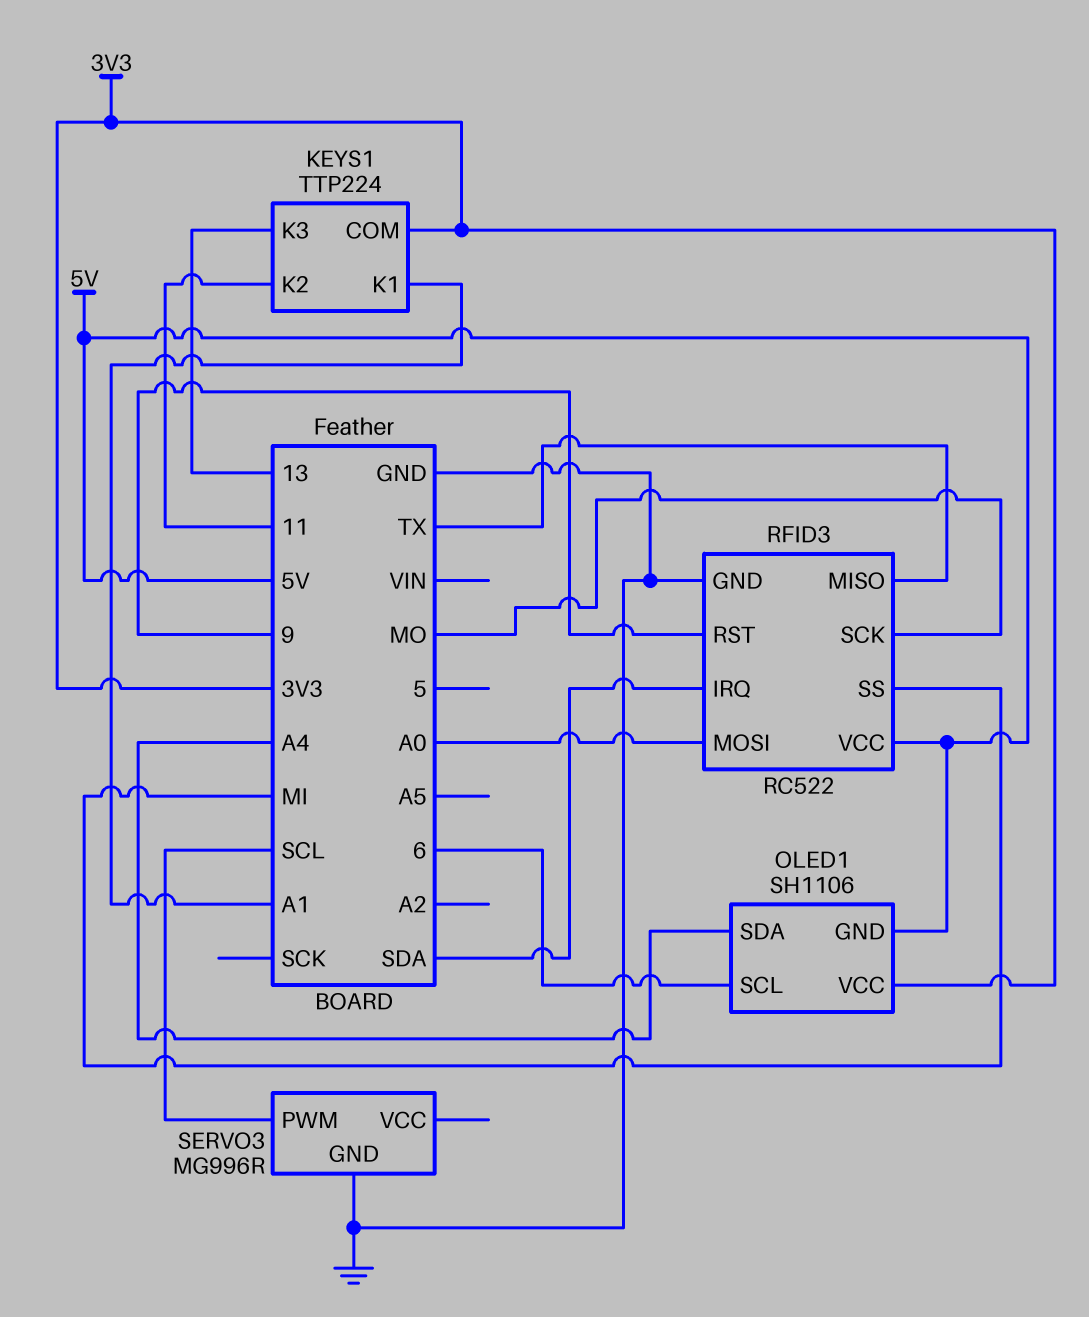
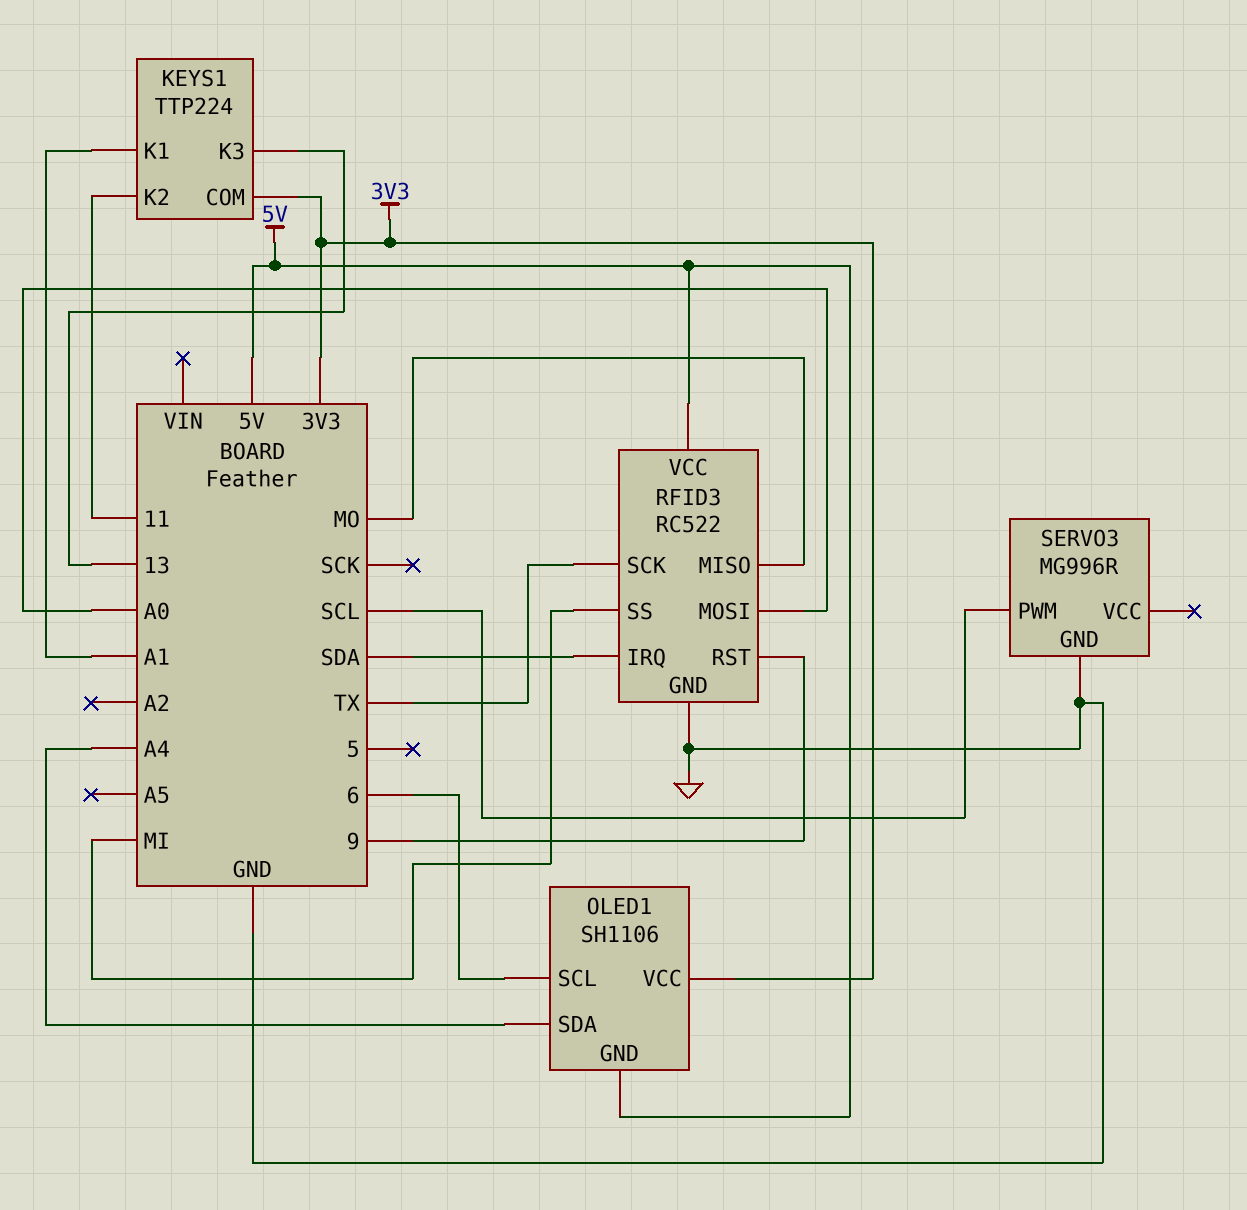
RFID3 pin MISO: TX -> MO
RFID3 pin SCK: MO -> TX

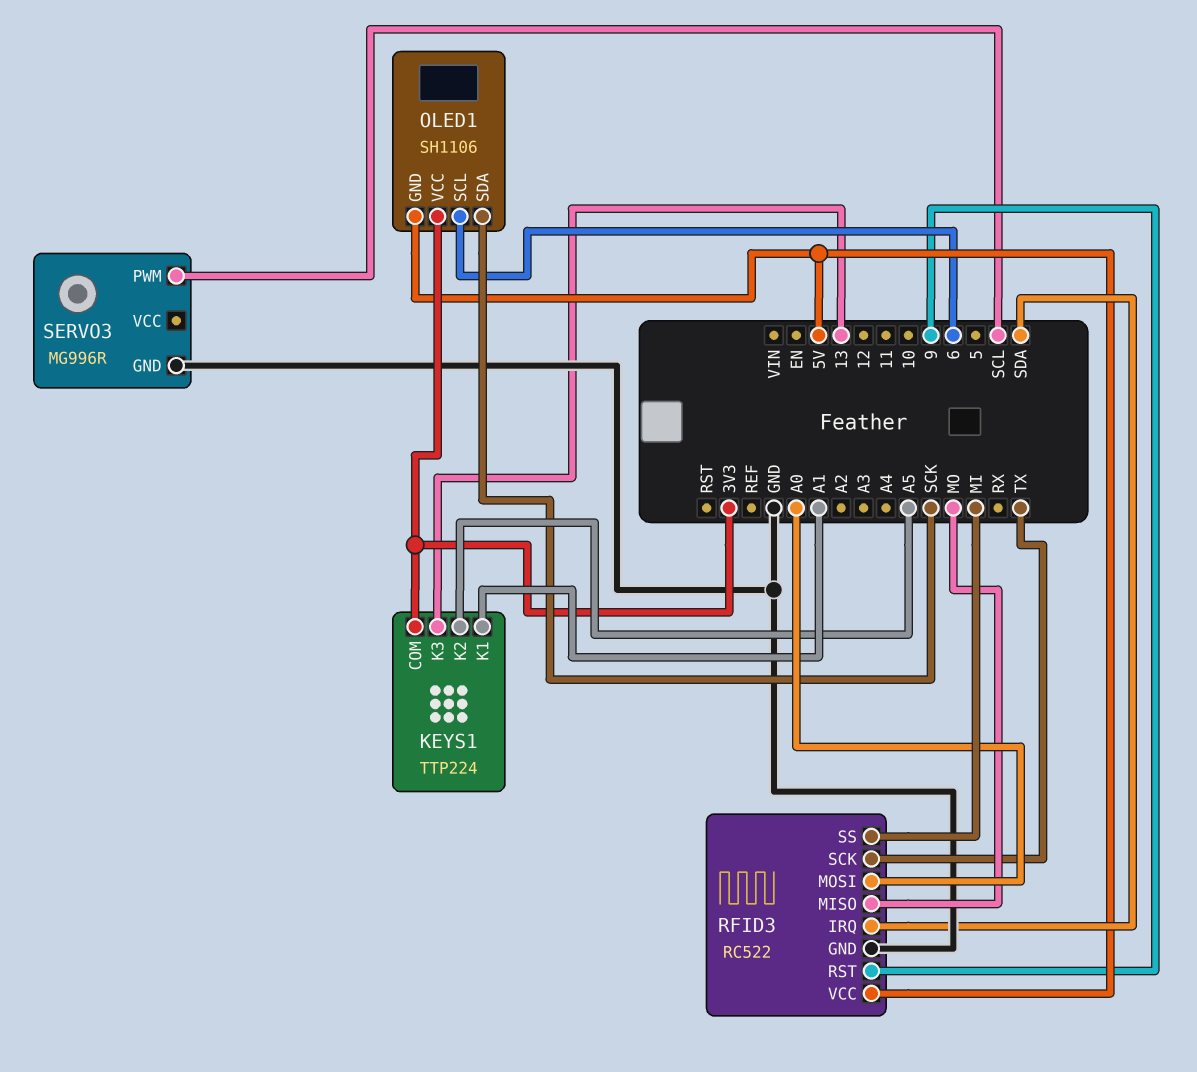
KEYS1 pin K2: 11 -> A5
OLED1 pin SDA: A4 -> SCK

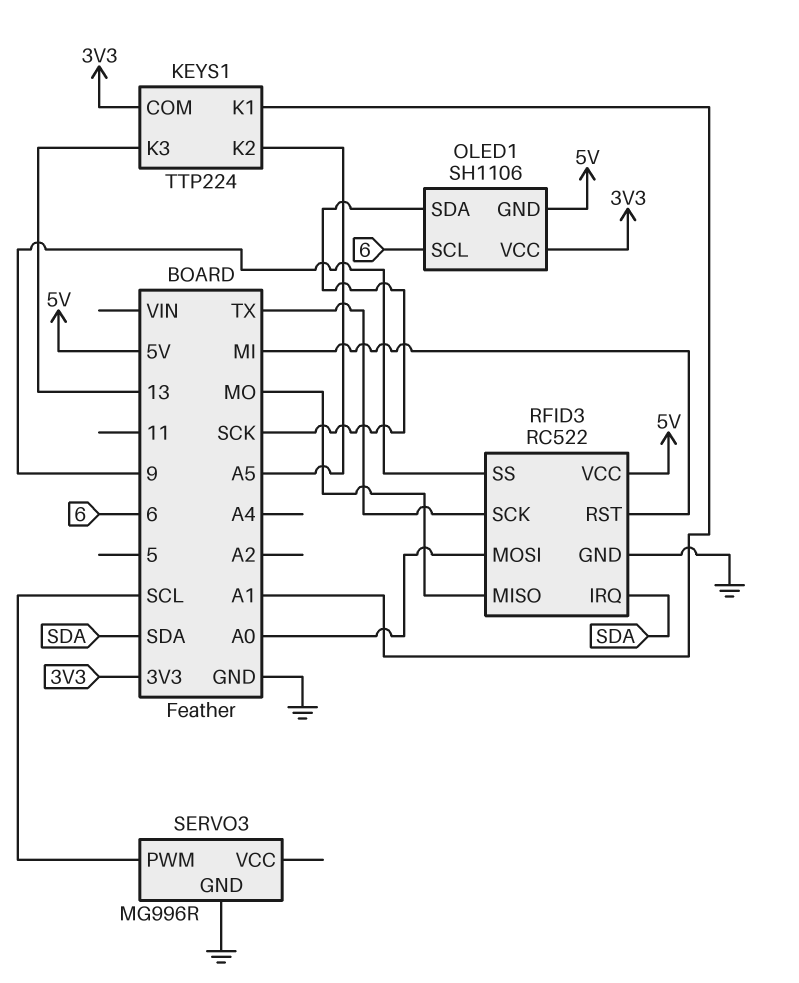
RFID3 pin RST: 9 -> MI
RFID3 pin SS: MI -> 9

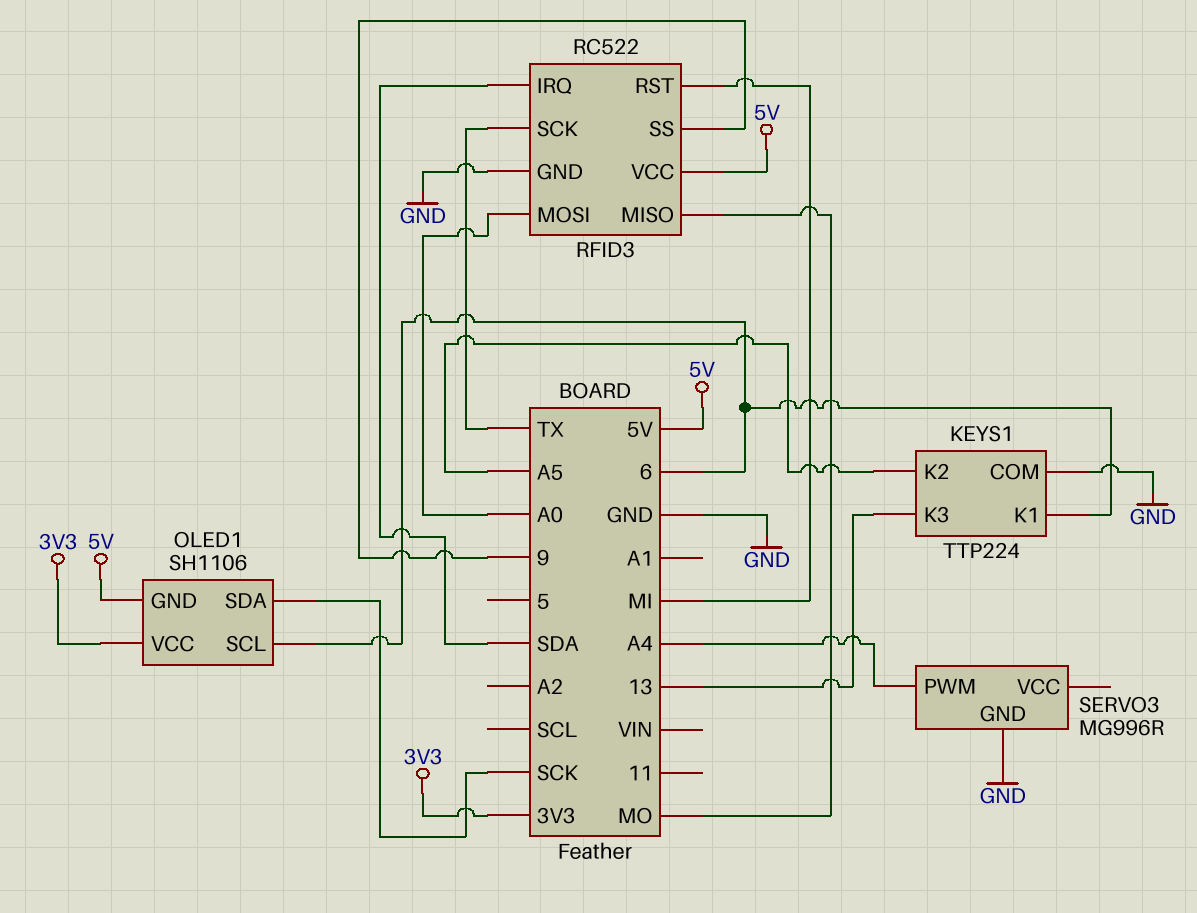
KEYS1 pin COM: 3V3 -> GND
KEYS1 pin K1: A1 -> 6
SERVO3 pin PWM: SCL -> A4

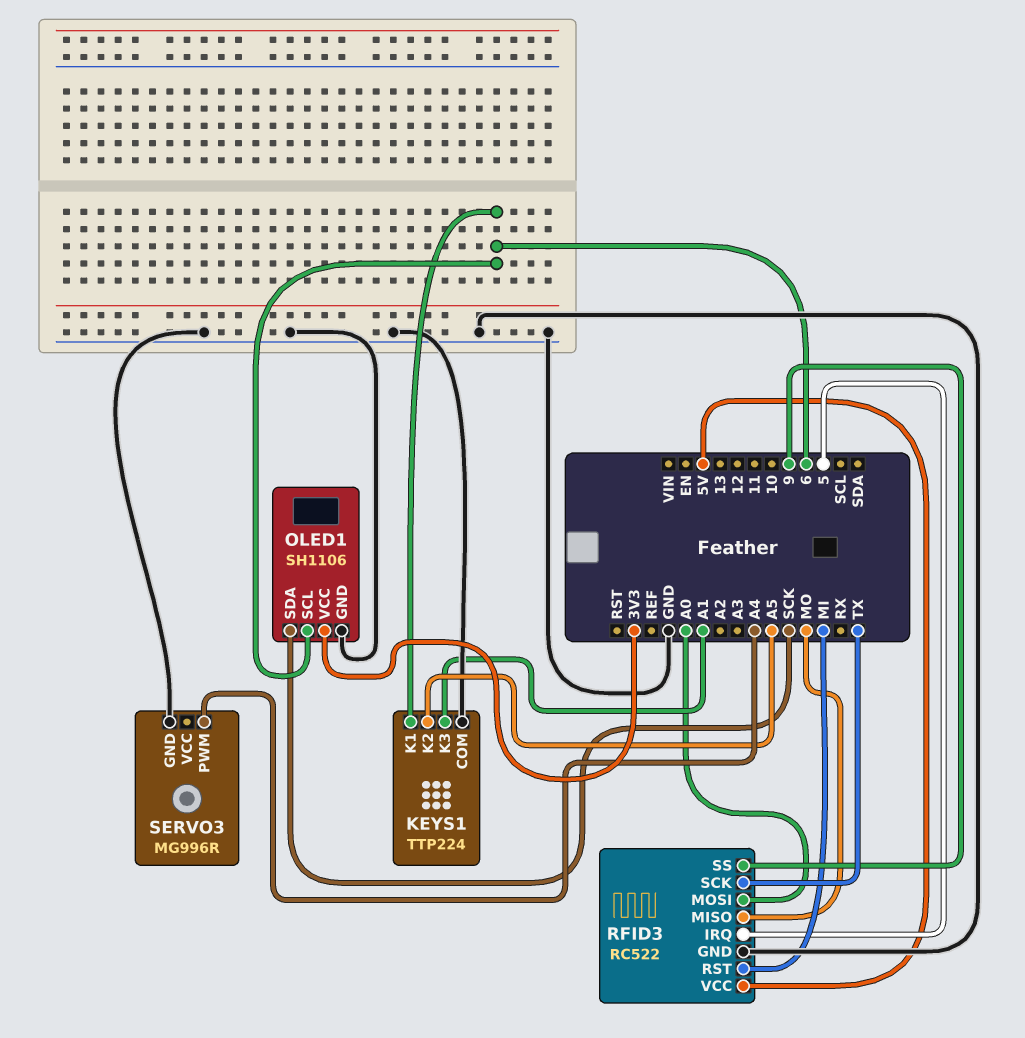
KEYS1 pin K3: 13 -> A1
OLED1 pin GND: 5V -> GND
RFID3 pin IRQ: SDA -> 5

